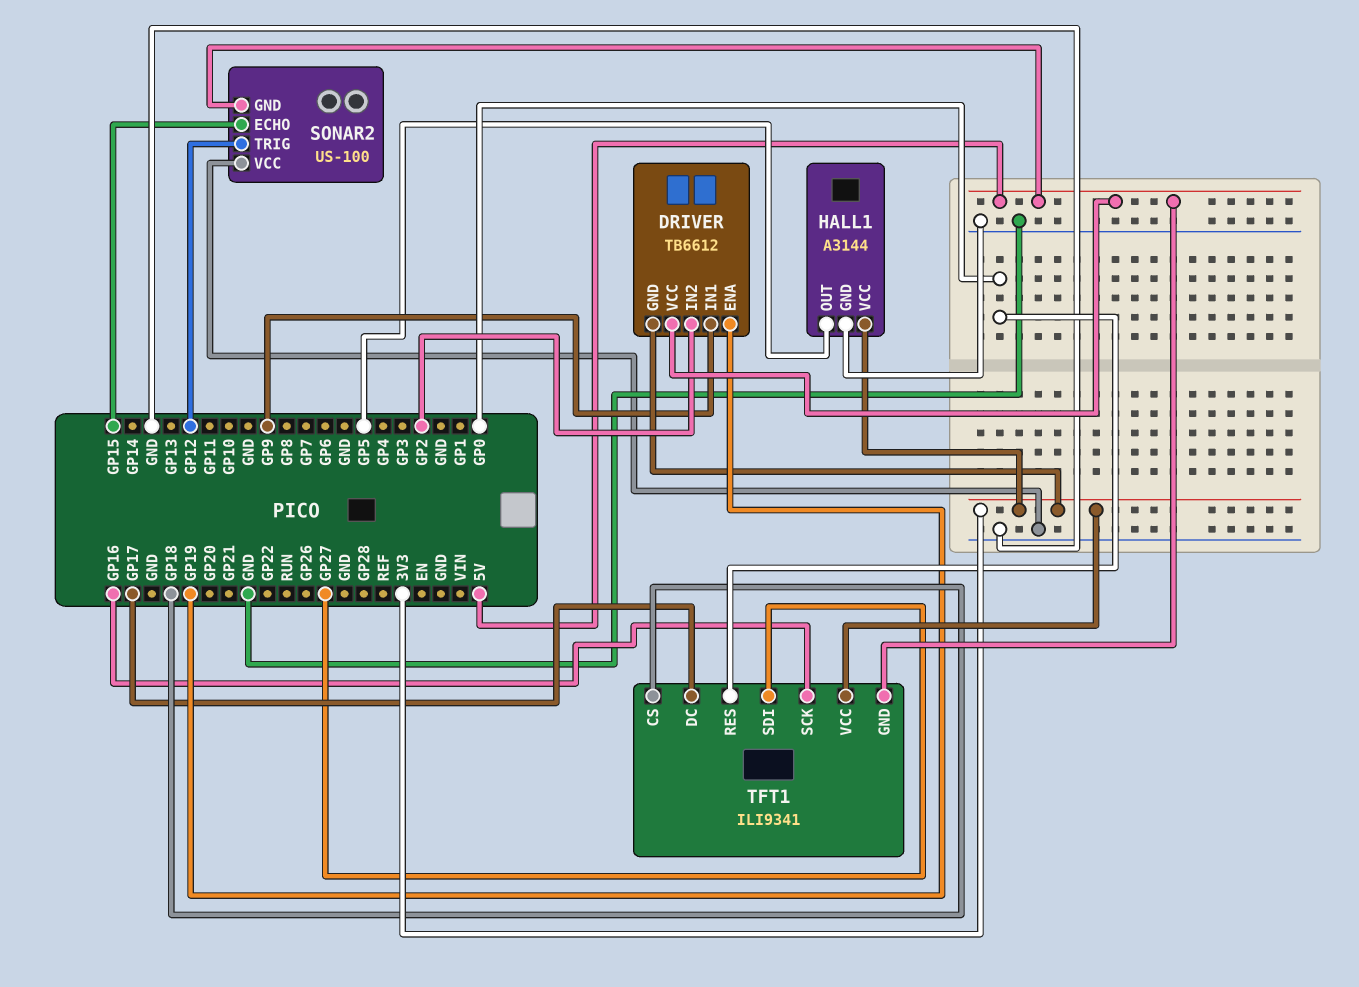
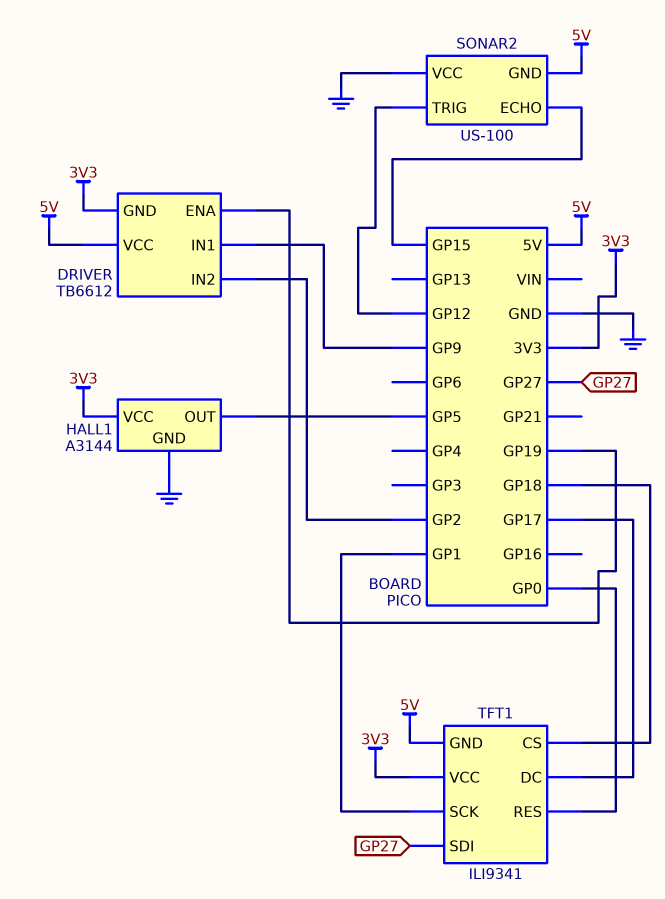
TFT1 pin SCK: GP16 -> GP1

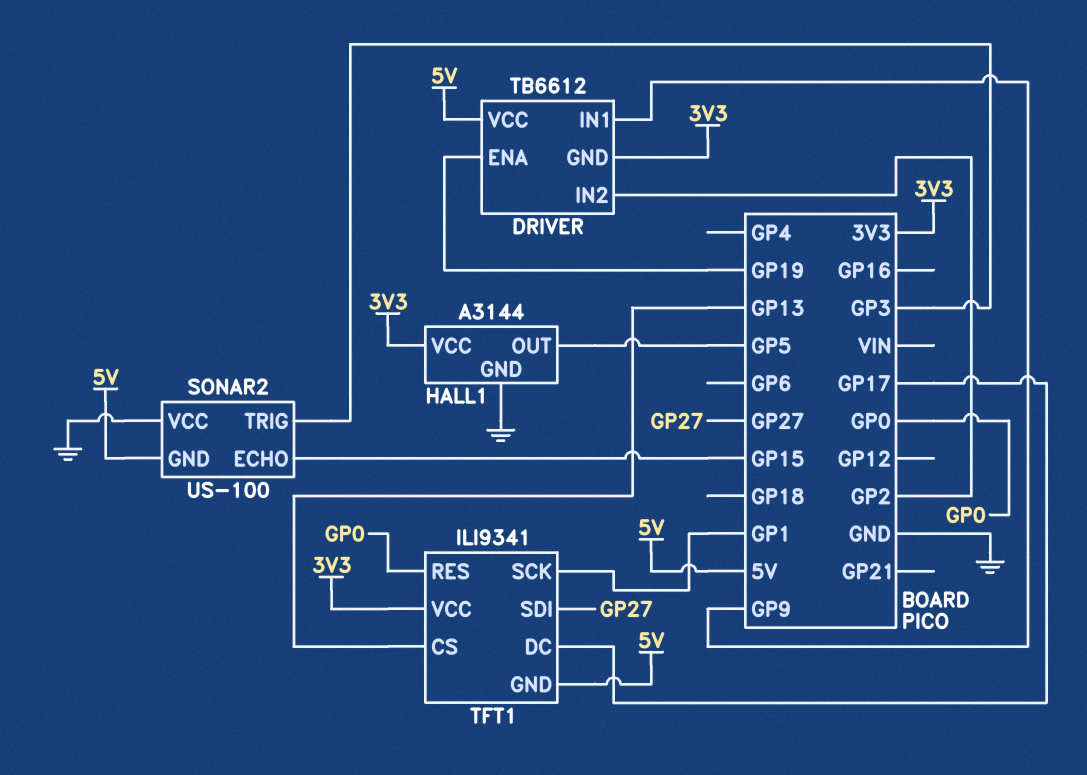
SONAR2 pin TRIG: GP12 -> GP3
TFT1 pin CS: GP18 -> GP13

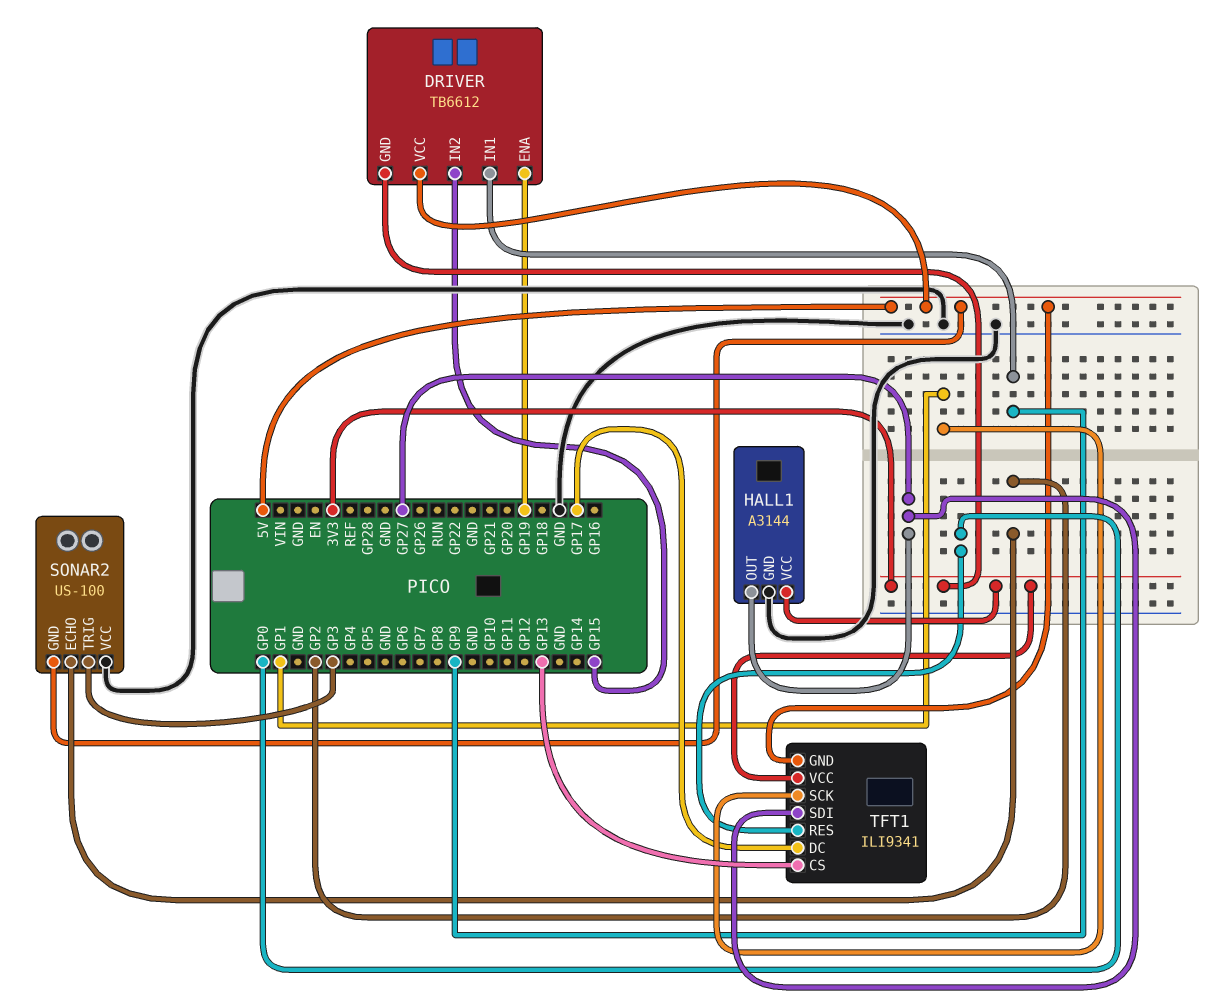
DRIVER pin IN2: GP2 -> GP15
HALL1 pin OUT: GP5 -> GP27
SONAR2 pin ECHO: GP15 -> GP2

